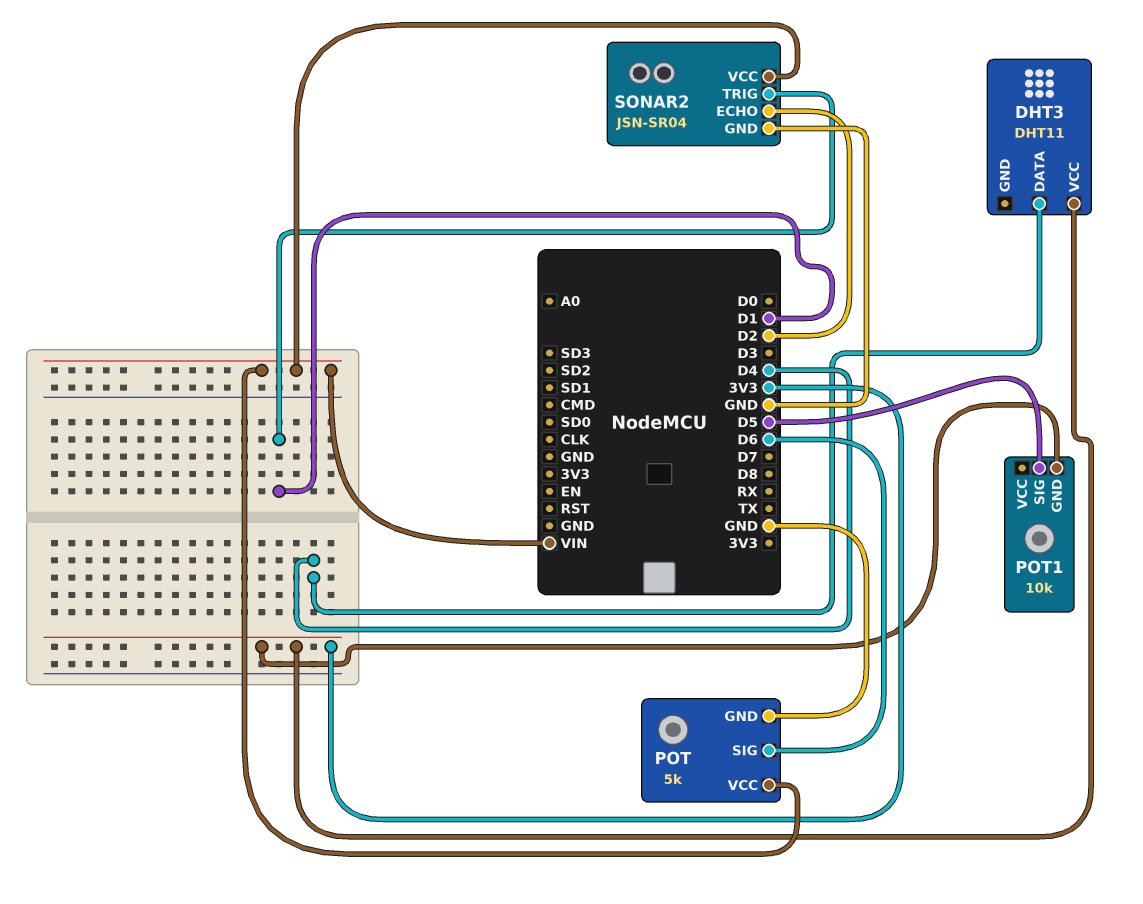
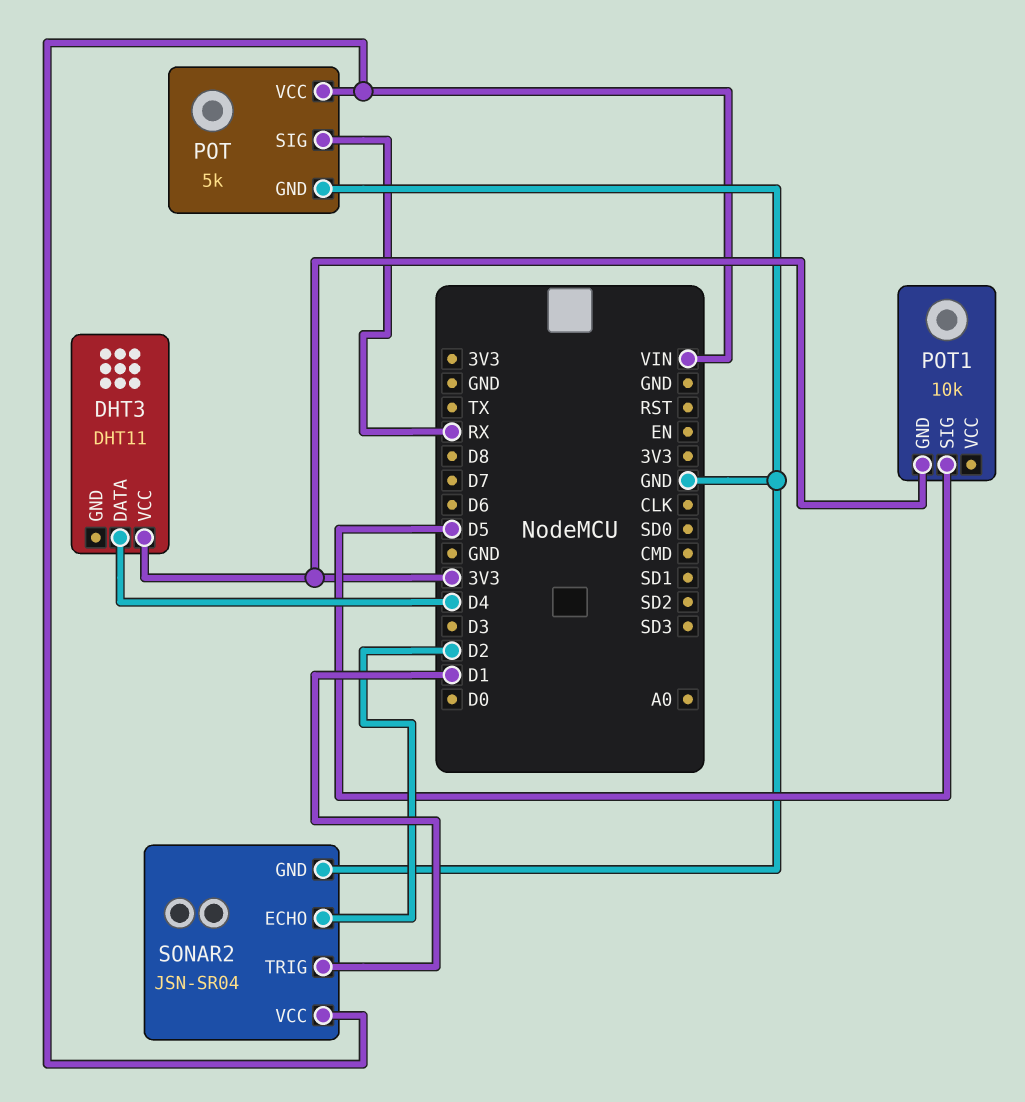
POT pin SIG: D6 -> RX

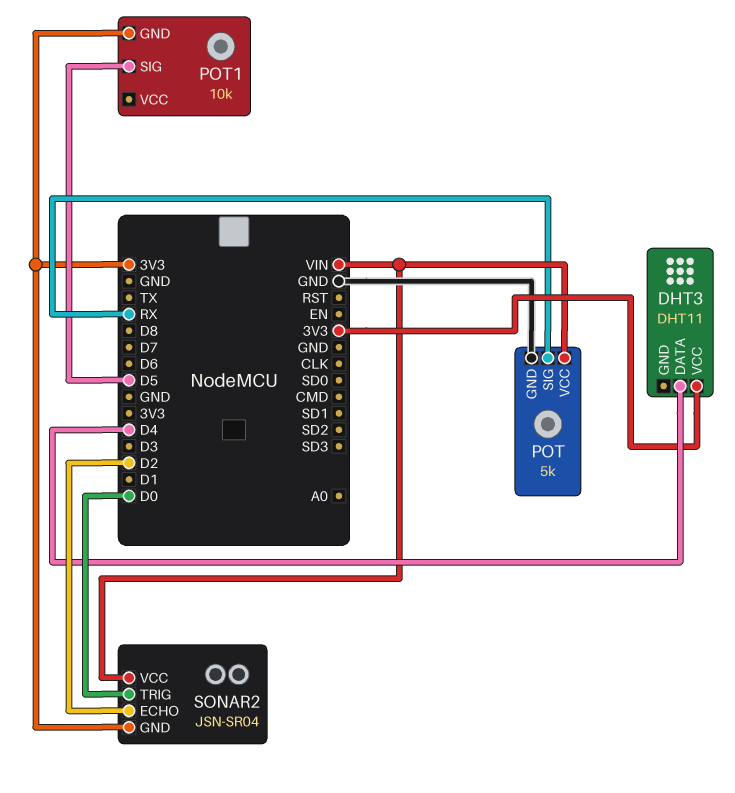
SONAR2 pin GND: GND -> 3V3
SONAR2 pin TRIG: D1 -> D0

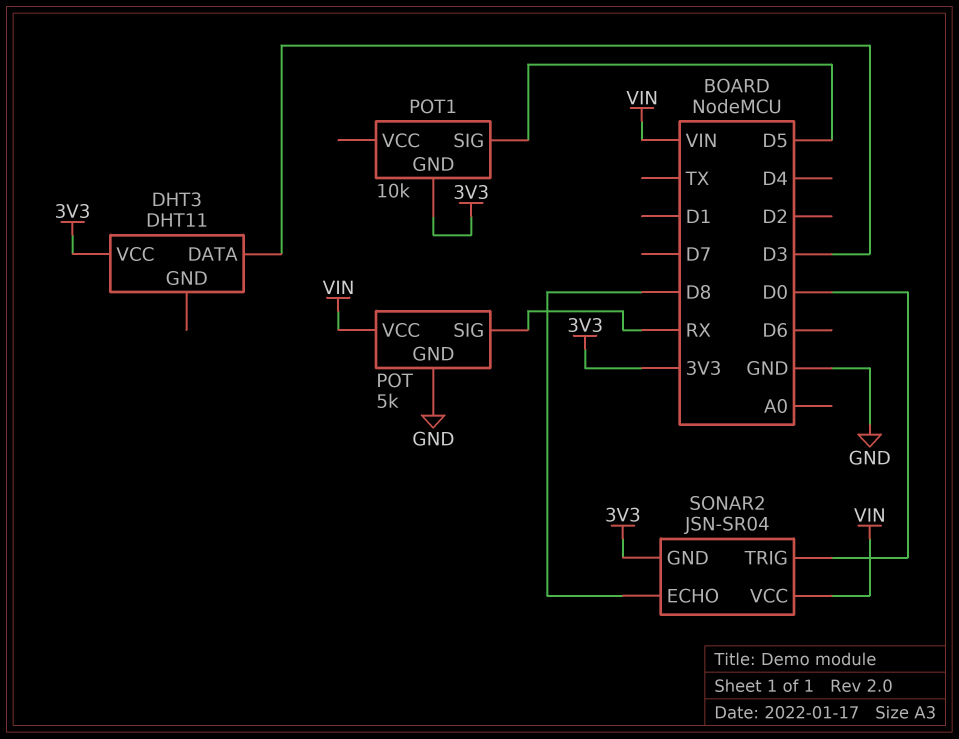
DHT3 pin DATA: D4 -> D3
SONAR2 pin ECHO: D2 -> D8

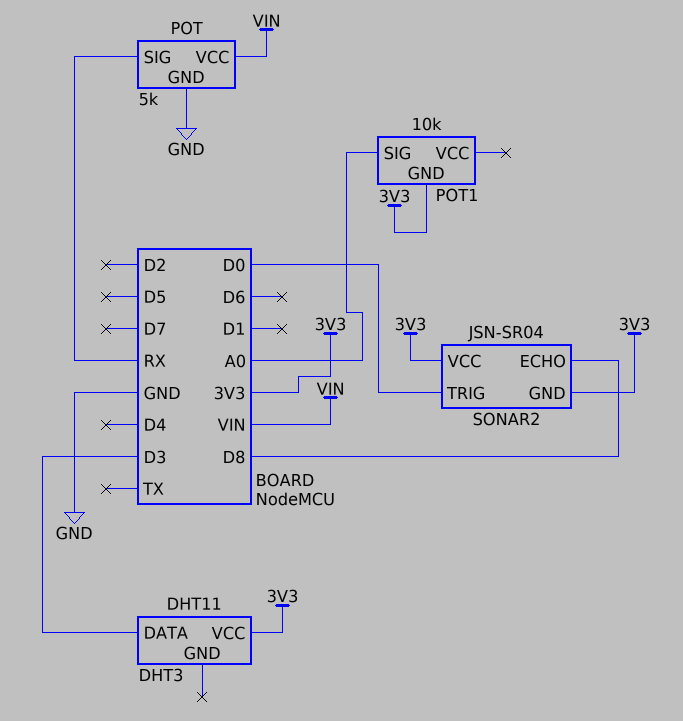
POT1 pin SIG: D5 -> A0
SONAR2 pin VCC: VIN -> 3V3

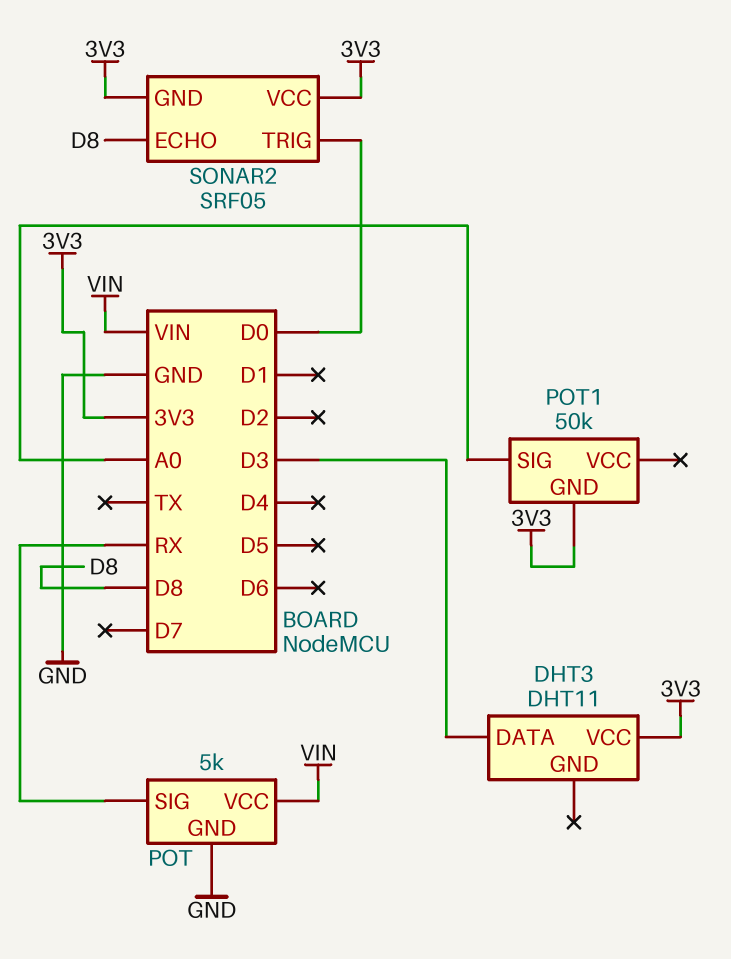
POT1: 10k -> 50k
SONAR2: JSN-SR04 -> SRF05

